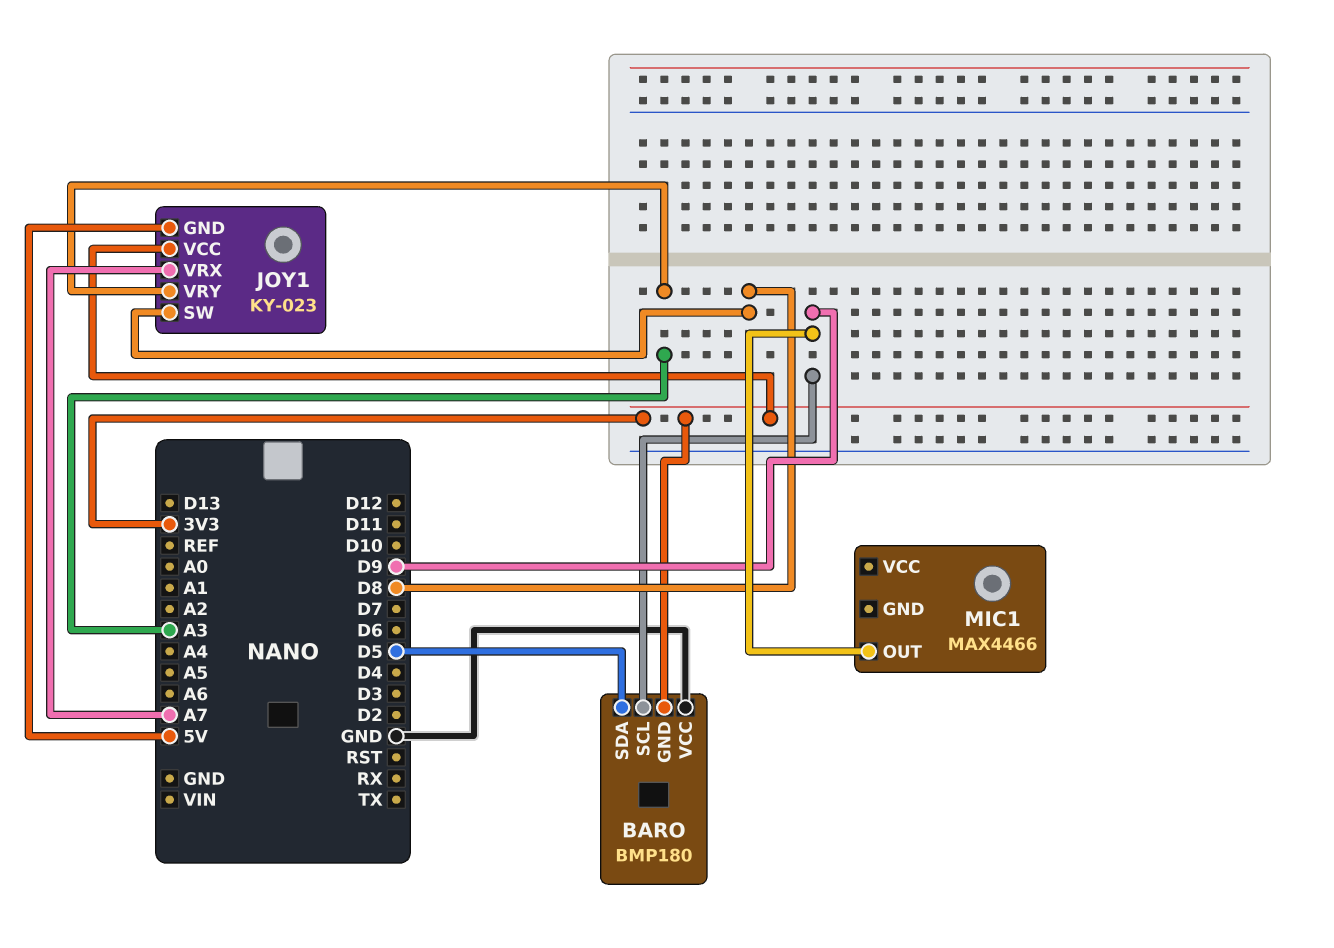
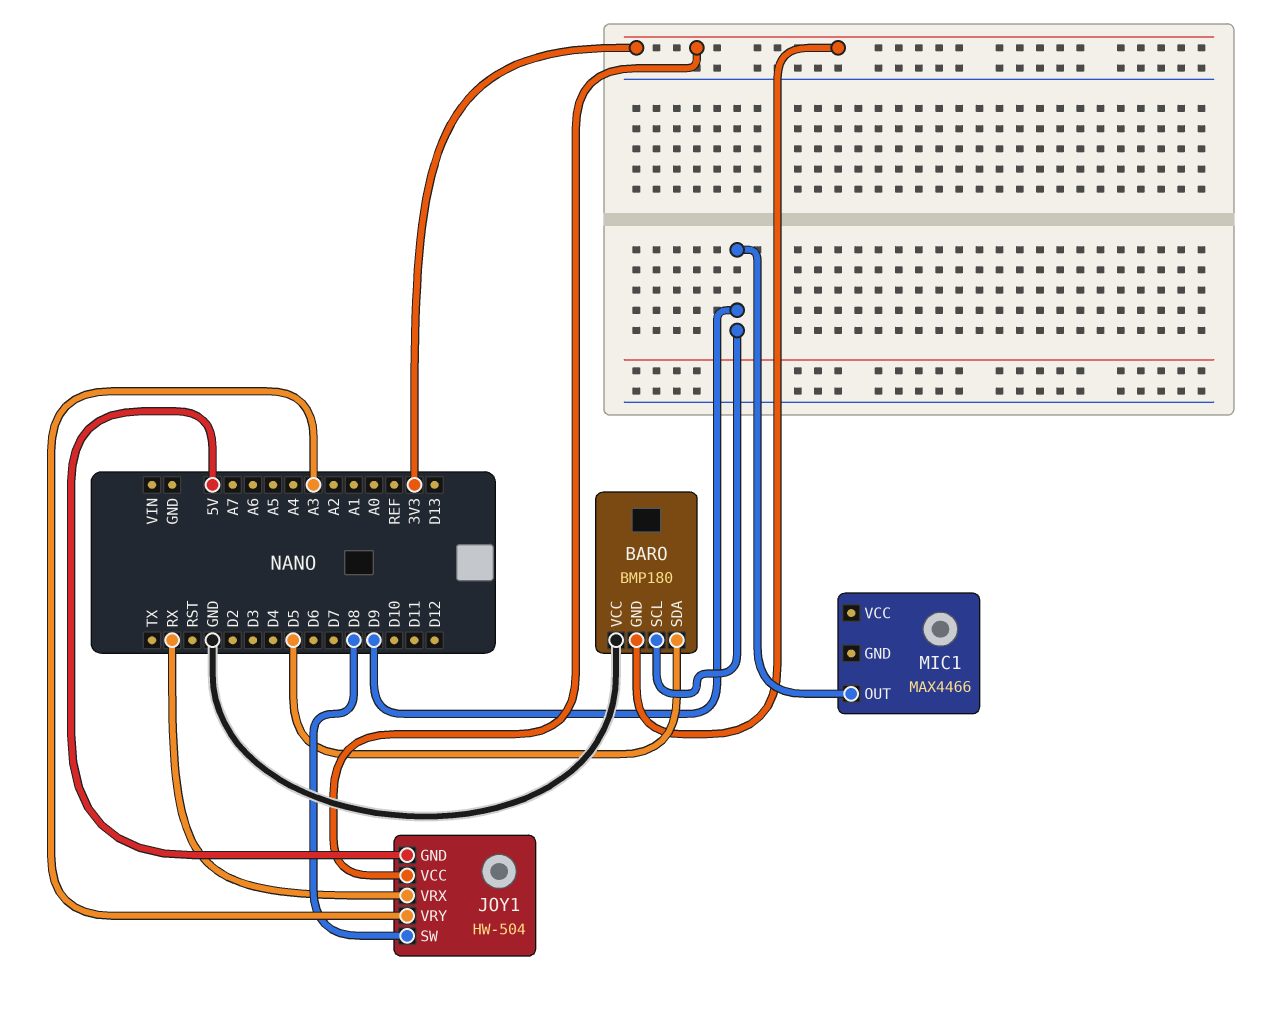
JOY1: KY-023 -> HW-504
JOY1 pin VRX: A7 -> RX

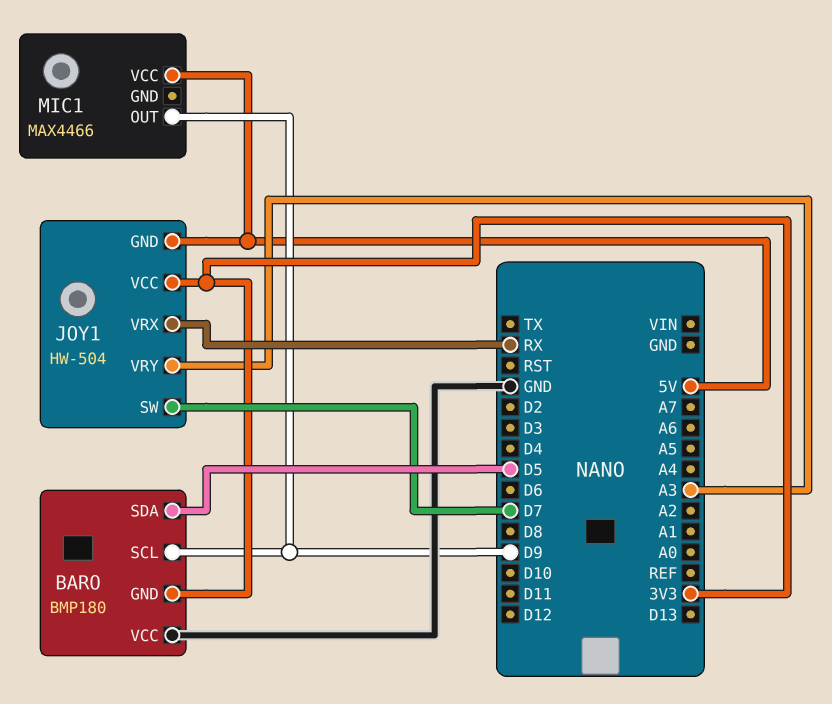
JOY1 pin SW: D8 -> D7
MIC1 pin VCC: none -> 5V

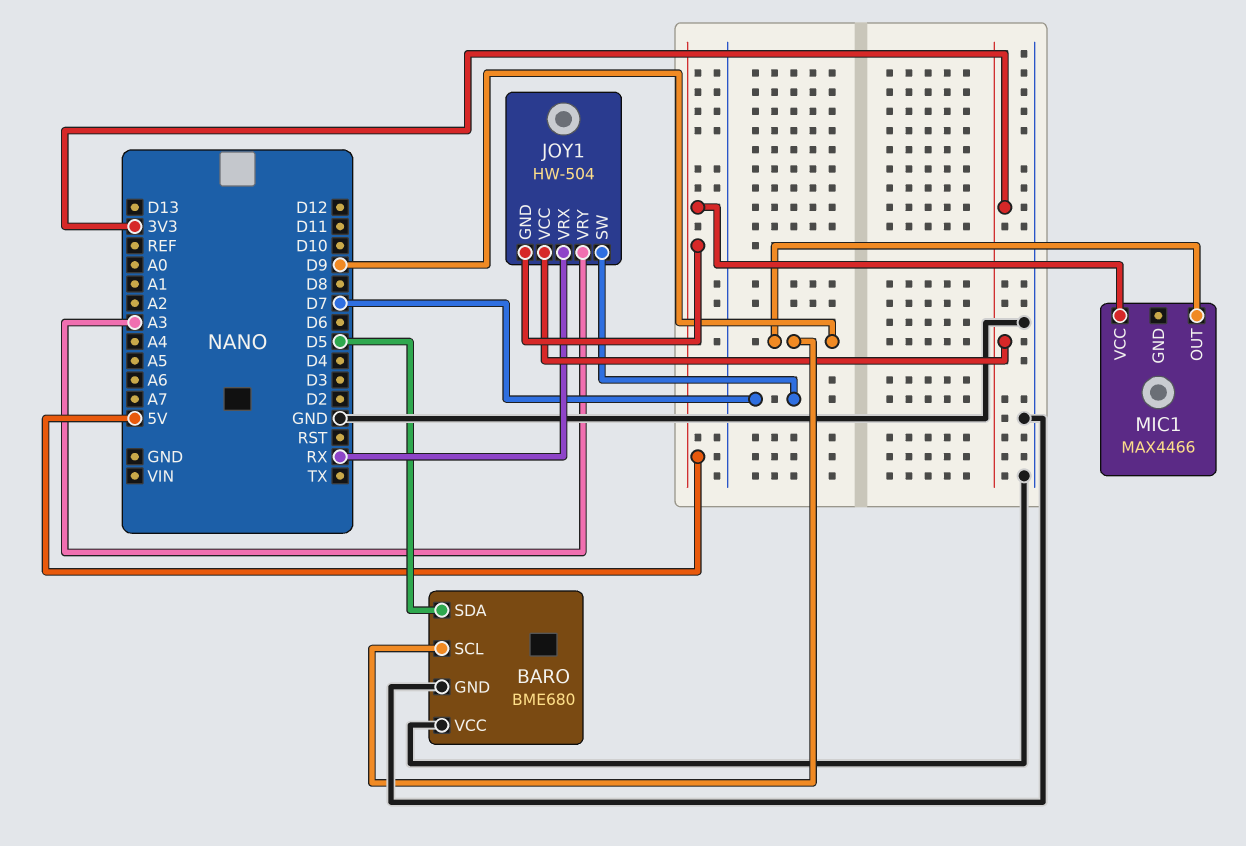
BARO: BMP180 -> BME680
BARO pin GND: 3V3 -> GND

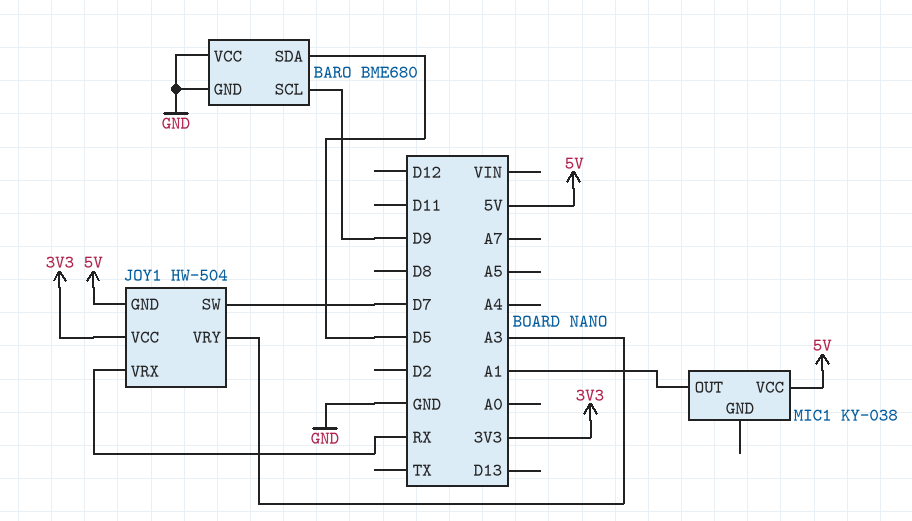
MIC1: MAX4466 -> KY-038
MIC1 pin OUT: D9 -> A1

